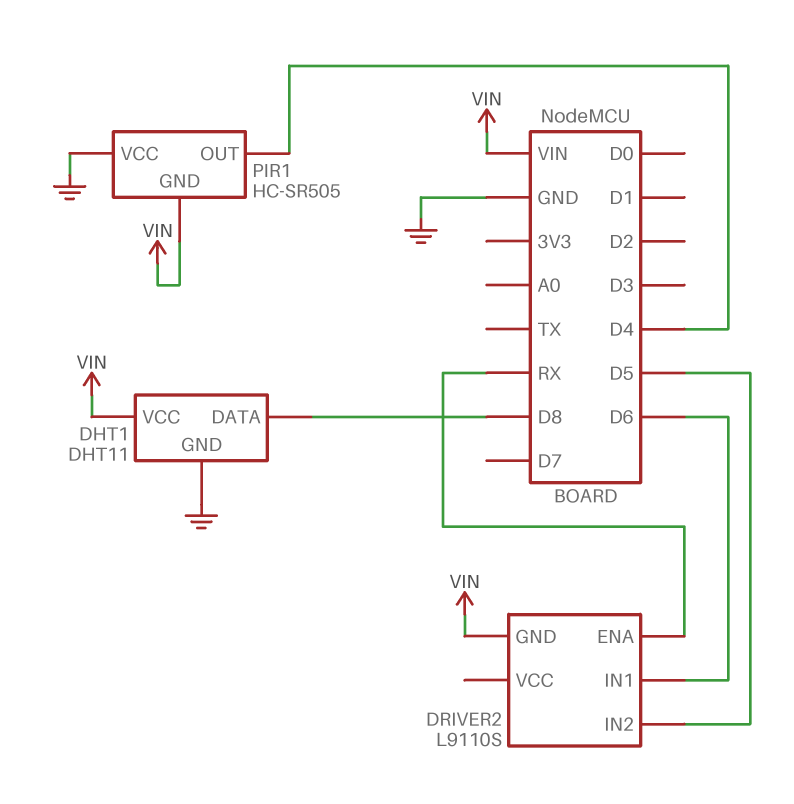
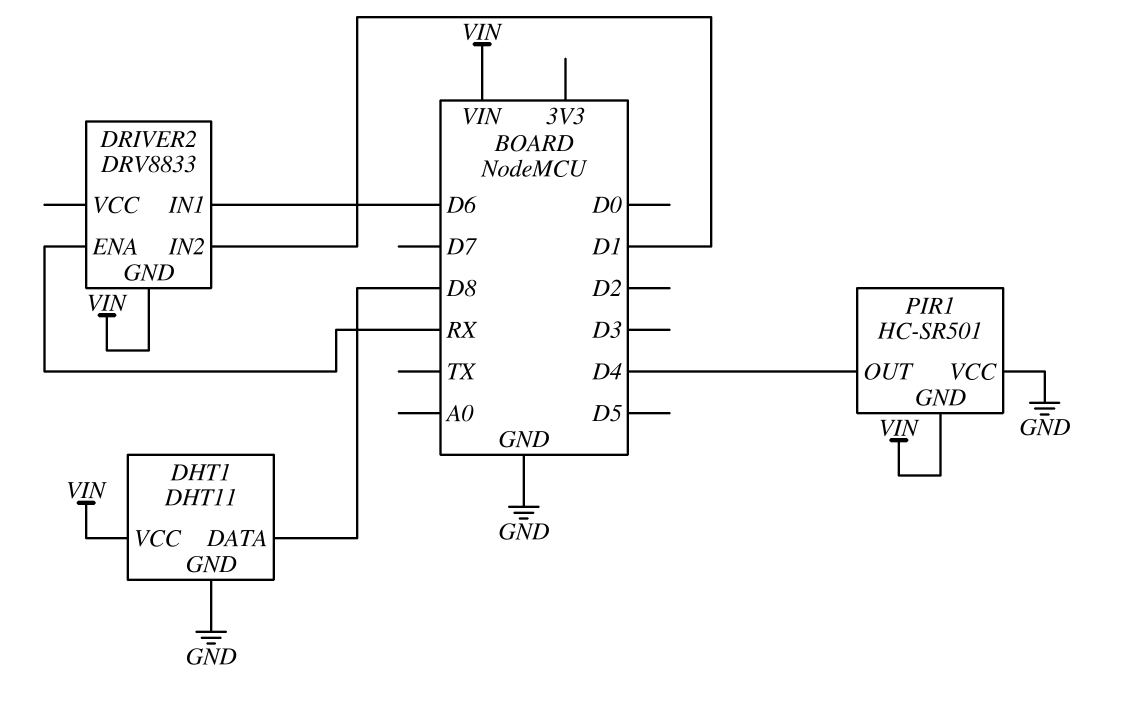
DRIVER2: L9110S -> DRV8833
DRIVER2 pin IN2: D5 -> D1
PIR1: HC-SR505 -> HC-SR501

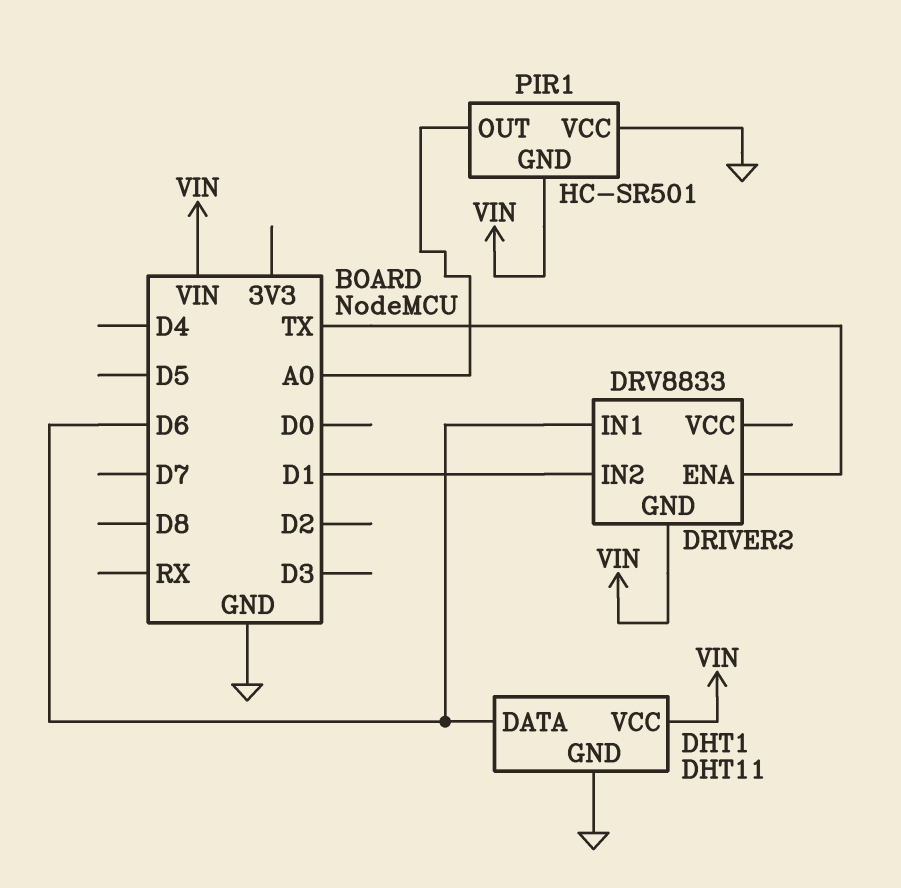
DHT1 pin DATA: D8 -> D6
DRIVER2 pin ENA: RX -> TX
PIR1 pin OUT: D4 -> A0

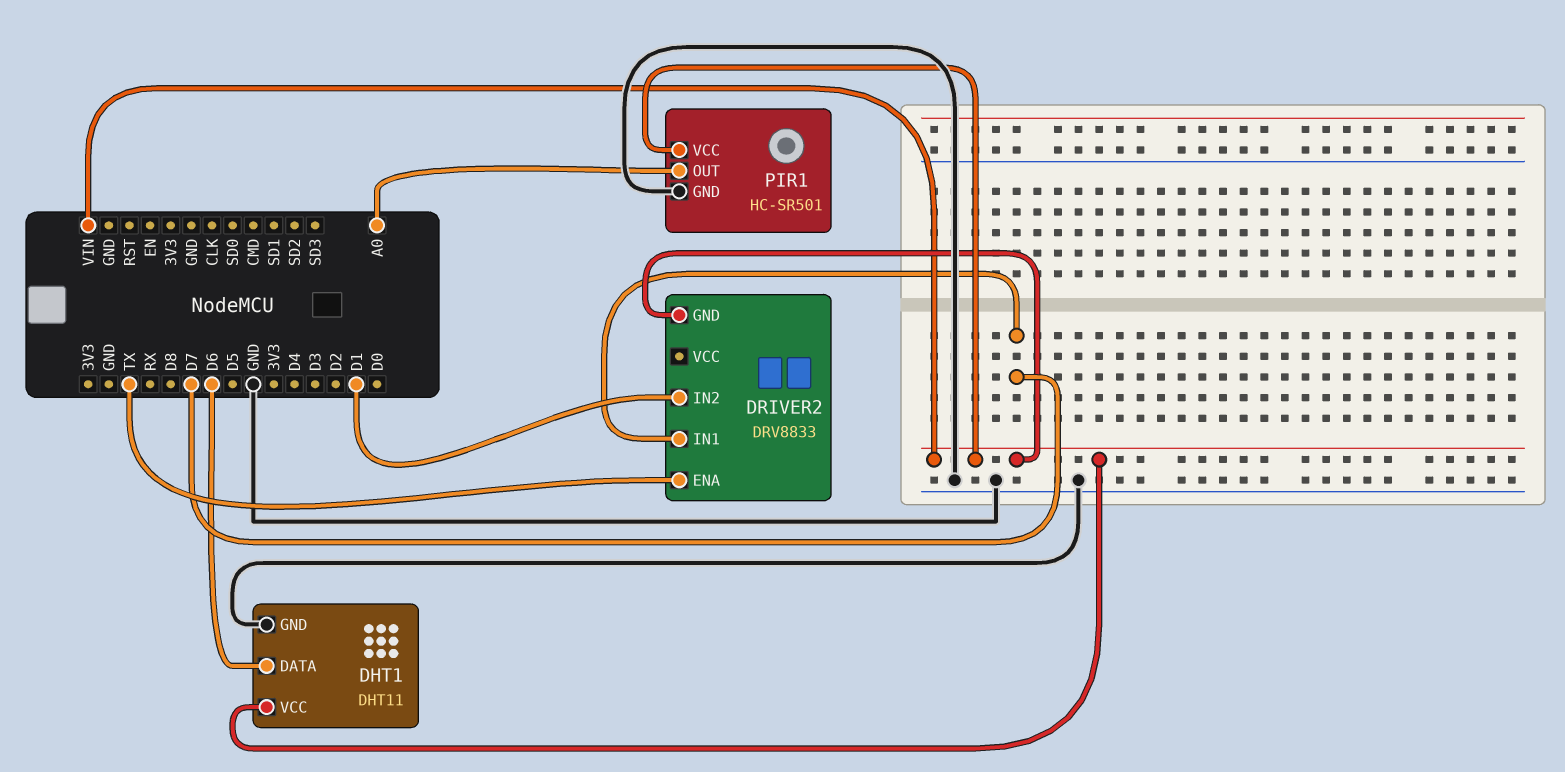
DRIVER2 pin IN1: D6 -> D7
PIR1 pin GND: VIN -> GND
PIR1 pin VCC: GND -> VIN

